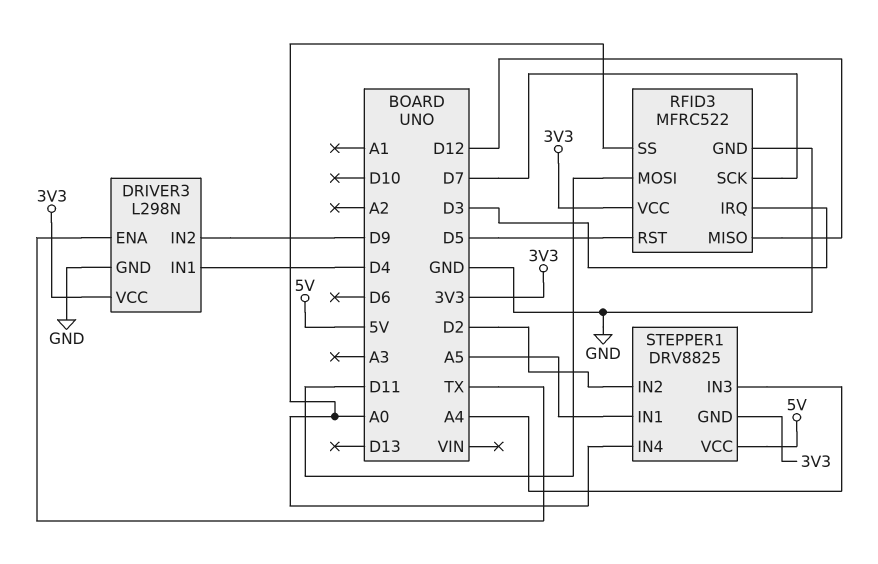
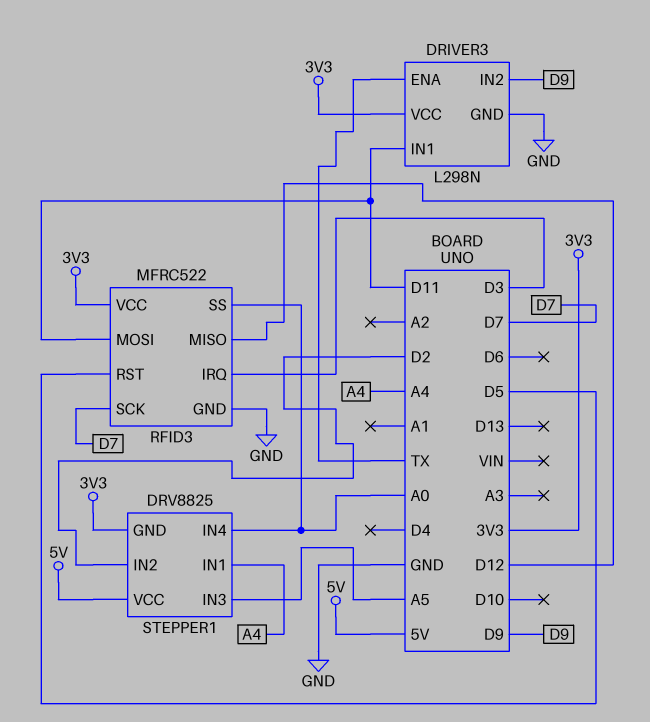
DRIVER3 pin IN1: D4 -> D11
STEPPER1 pin IN1: A5 -> A4
STEPPER1 pin IN3: A4 -> A5

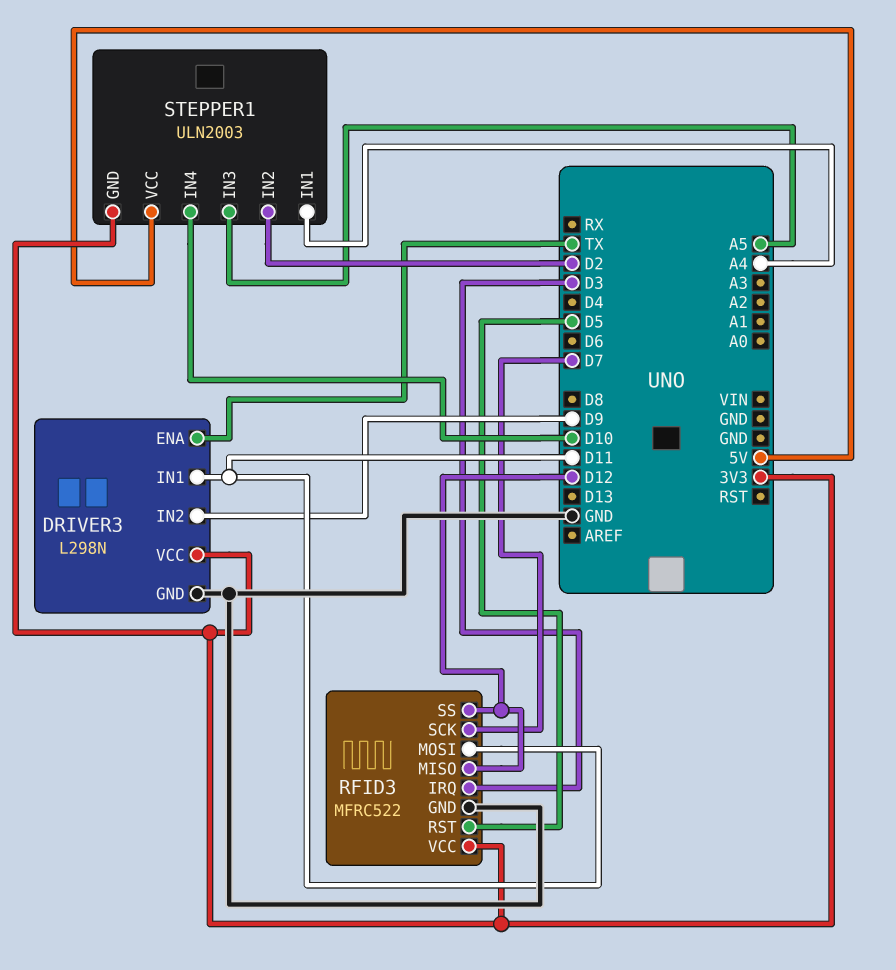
RFID3 pin SS: A0 -> D12
STEPPER1: DRV8825 -> ULN2003
STEPPER1 pin IN4: A0 -> D10

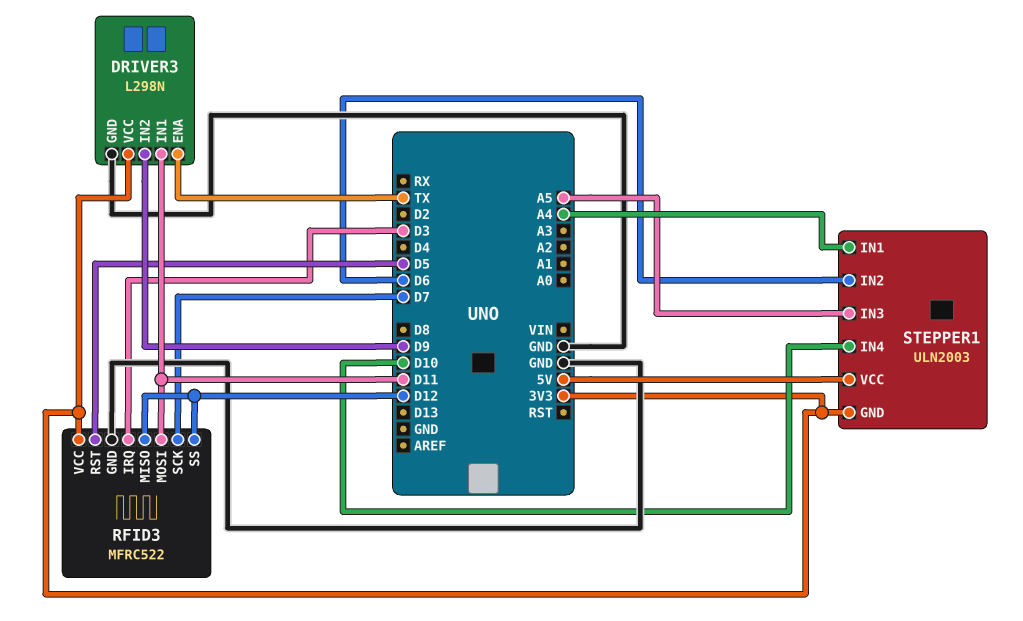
STEPPER1 pin IN2: D2 -> D6

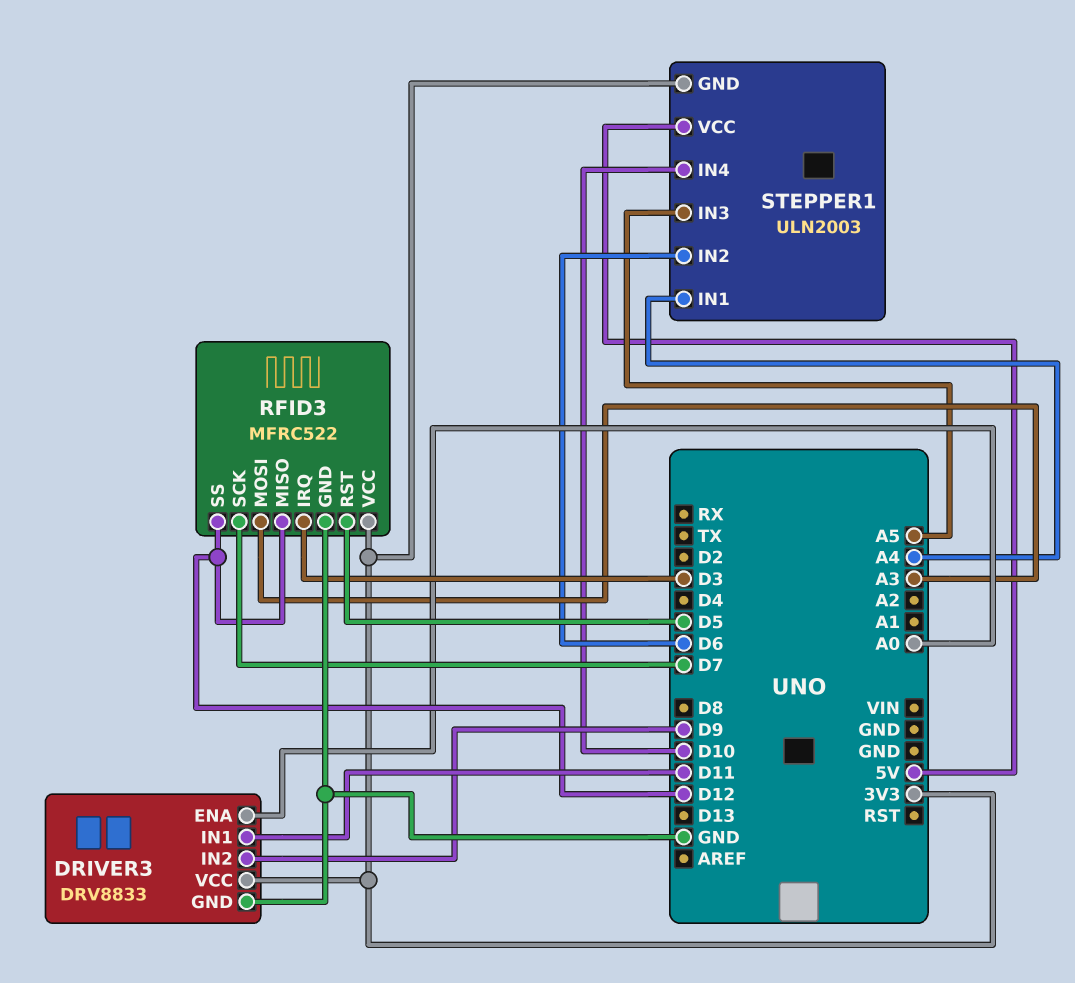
DRIVER3: L298N -> DRV8833
DRIVER3 pin ENA: TX -> A0
RFID3 pin MOSI: D11 -> A3

